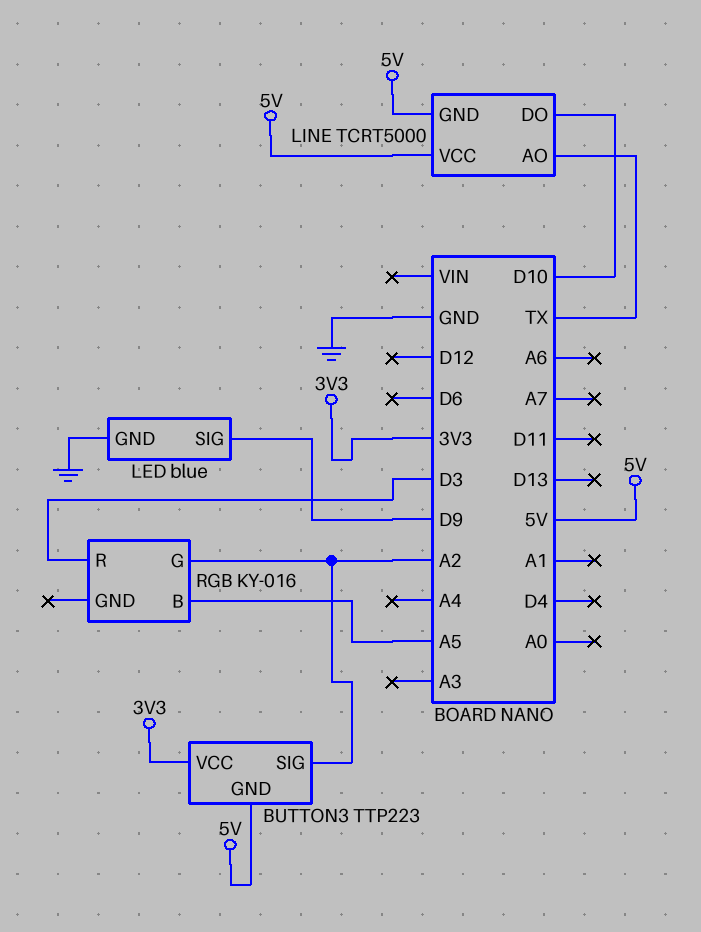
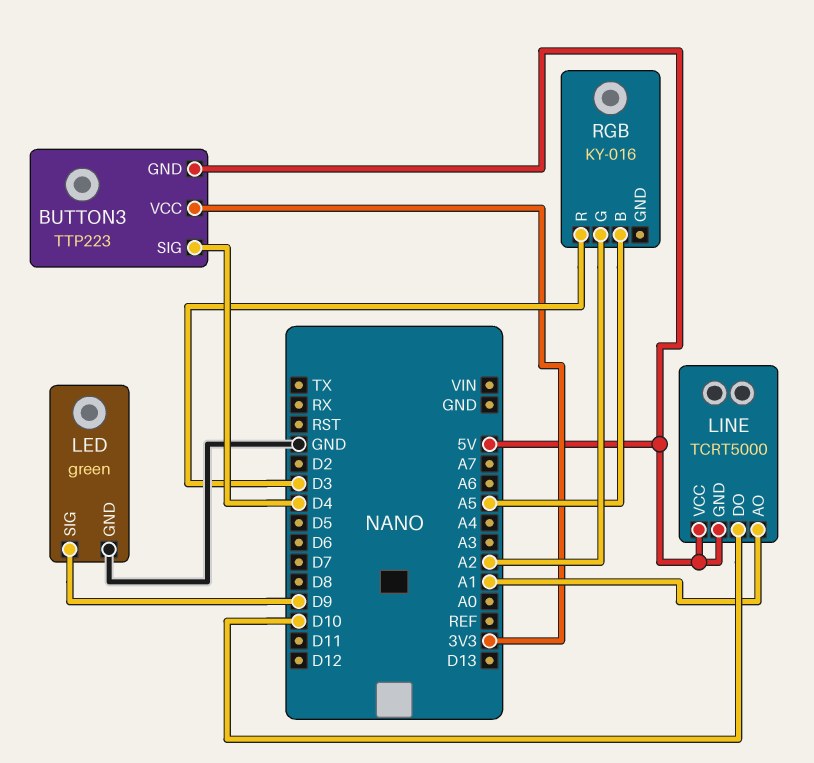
BUTTON3 pin SIG: A2 -> D4
LED: blue -> green
LINE pin AO: TX -> A1

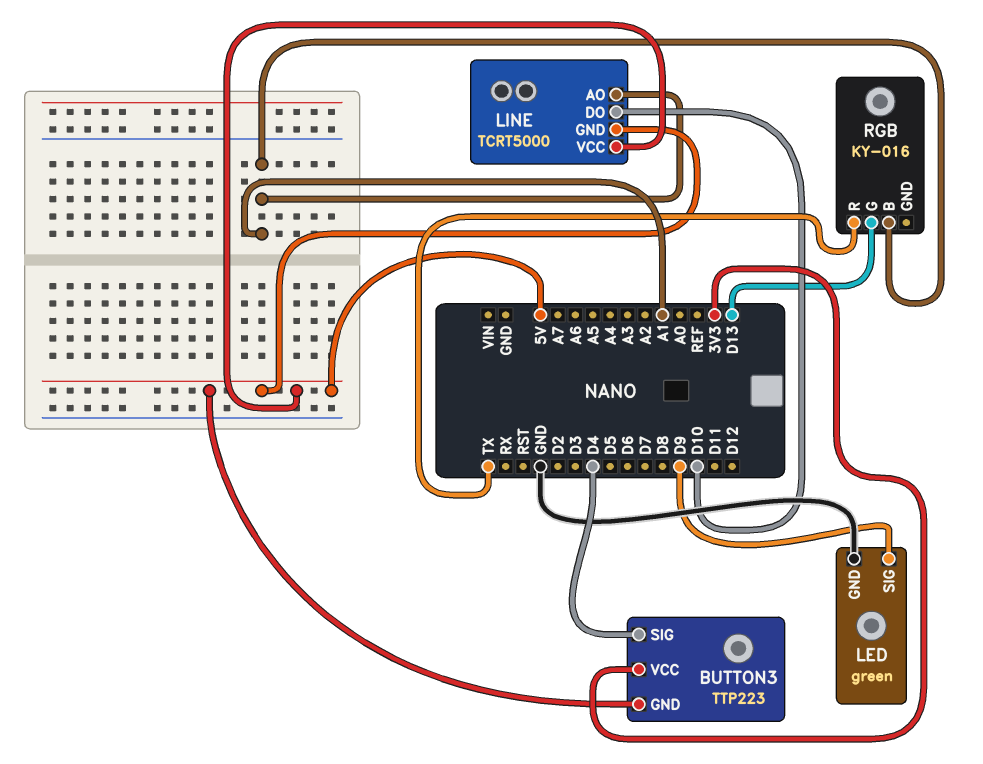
RGB pin B: A5 -> A1
RGB pin G: A2 -> D13
RGB pin R: D3 -> TX

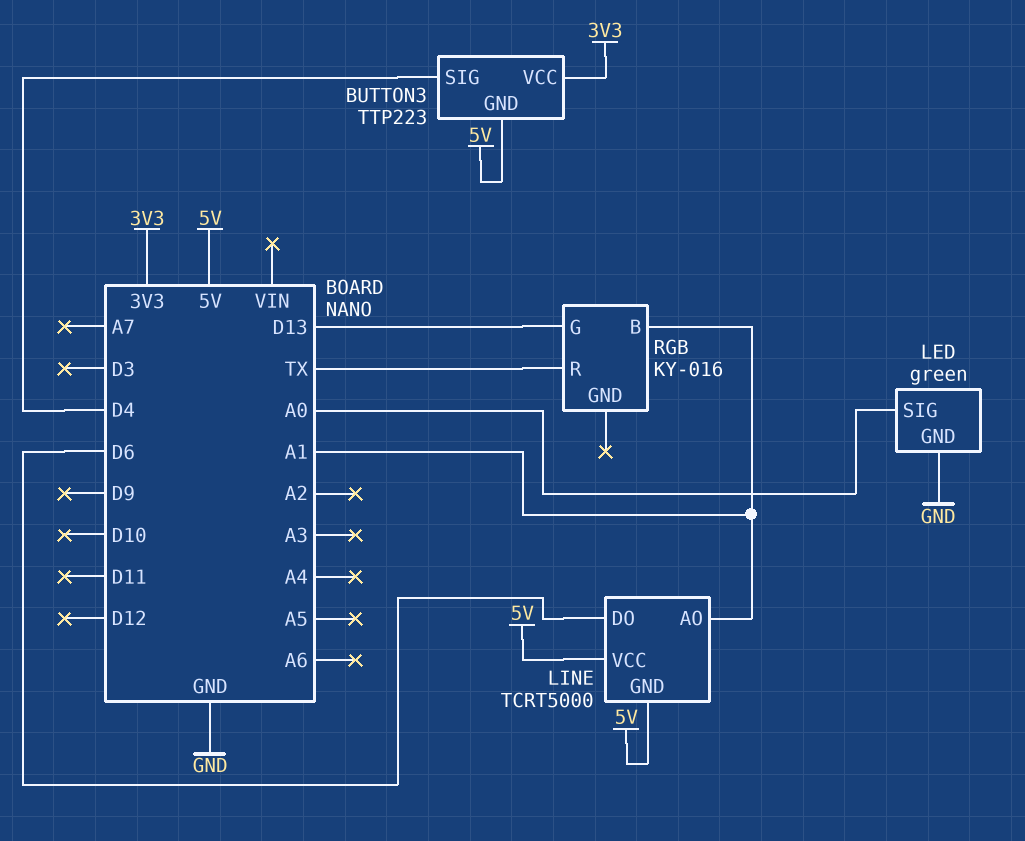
LED pin SIG: D9 -> A0
LINE pin DO: D10 -> D6

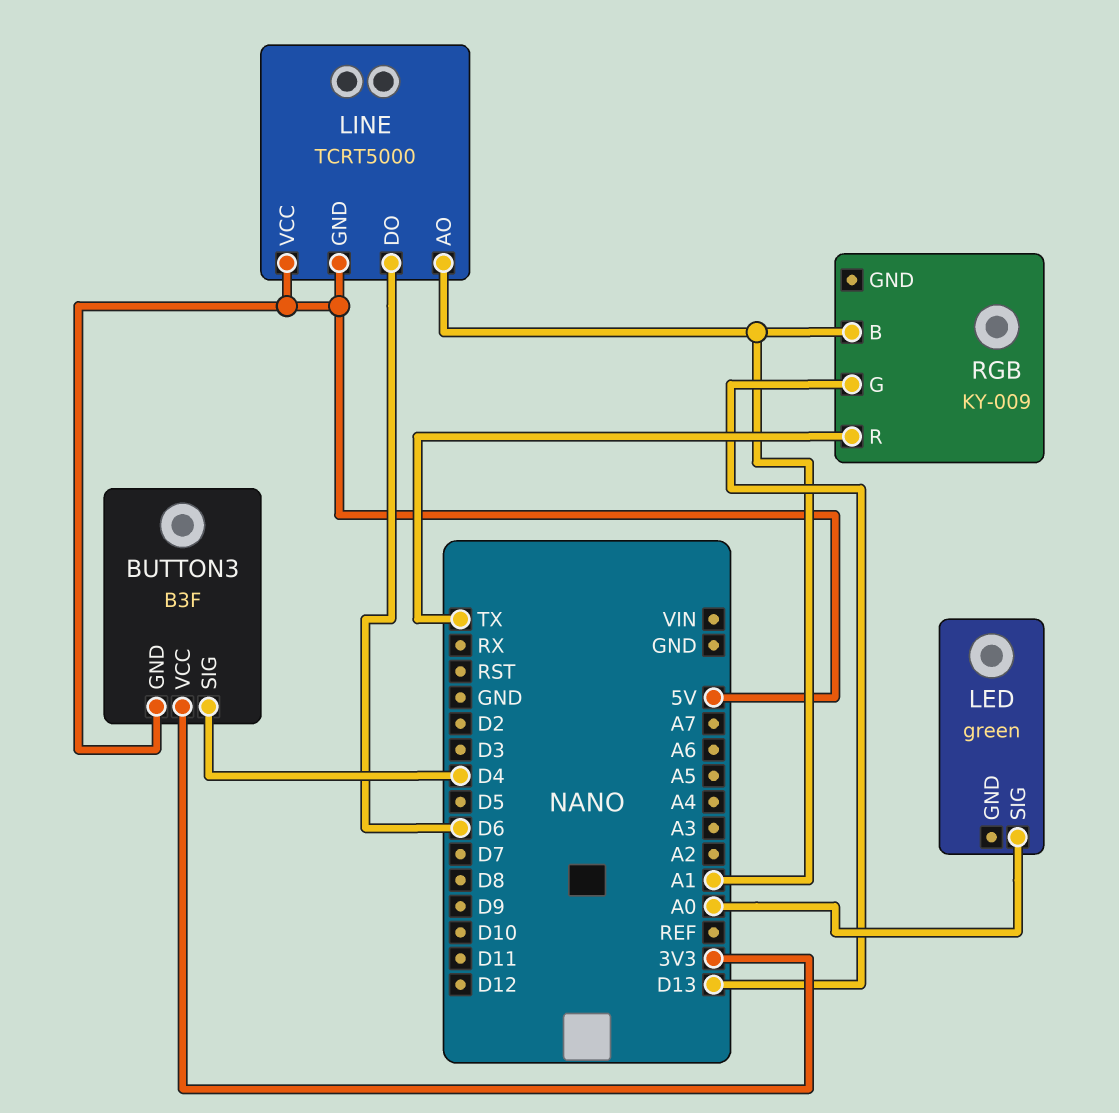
BUTTON3: TTP223 -> B3F
LED pin GND: GND -> none
RGB: KY-016 -> KY-009

